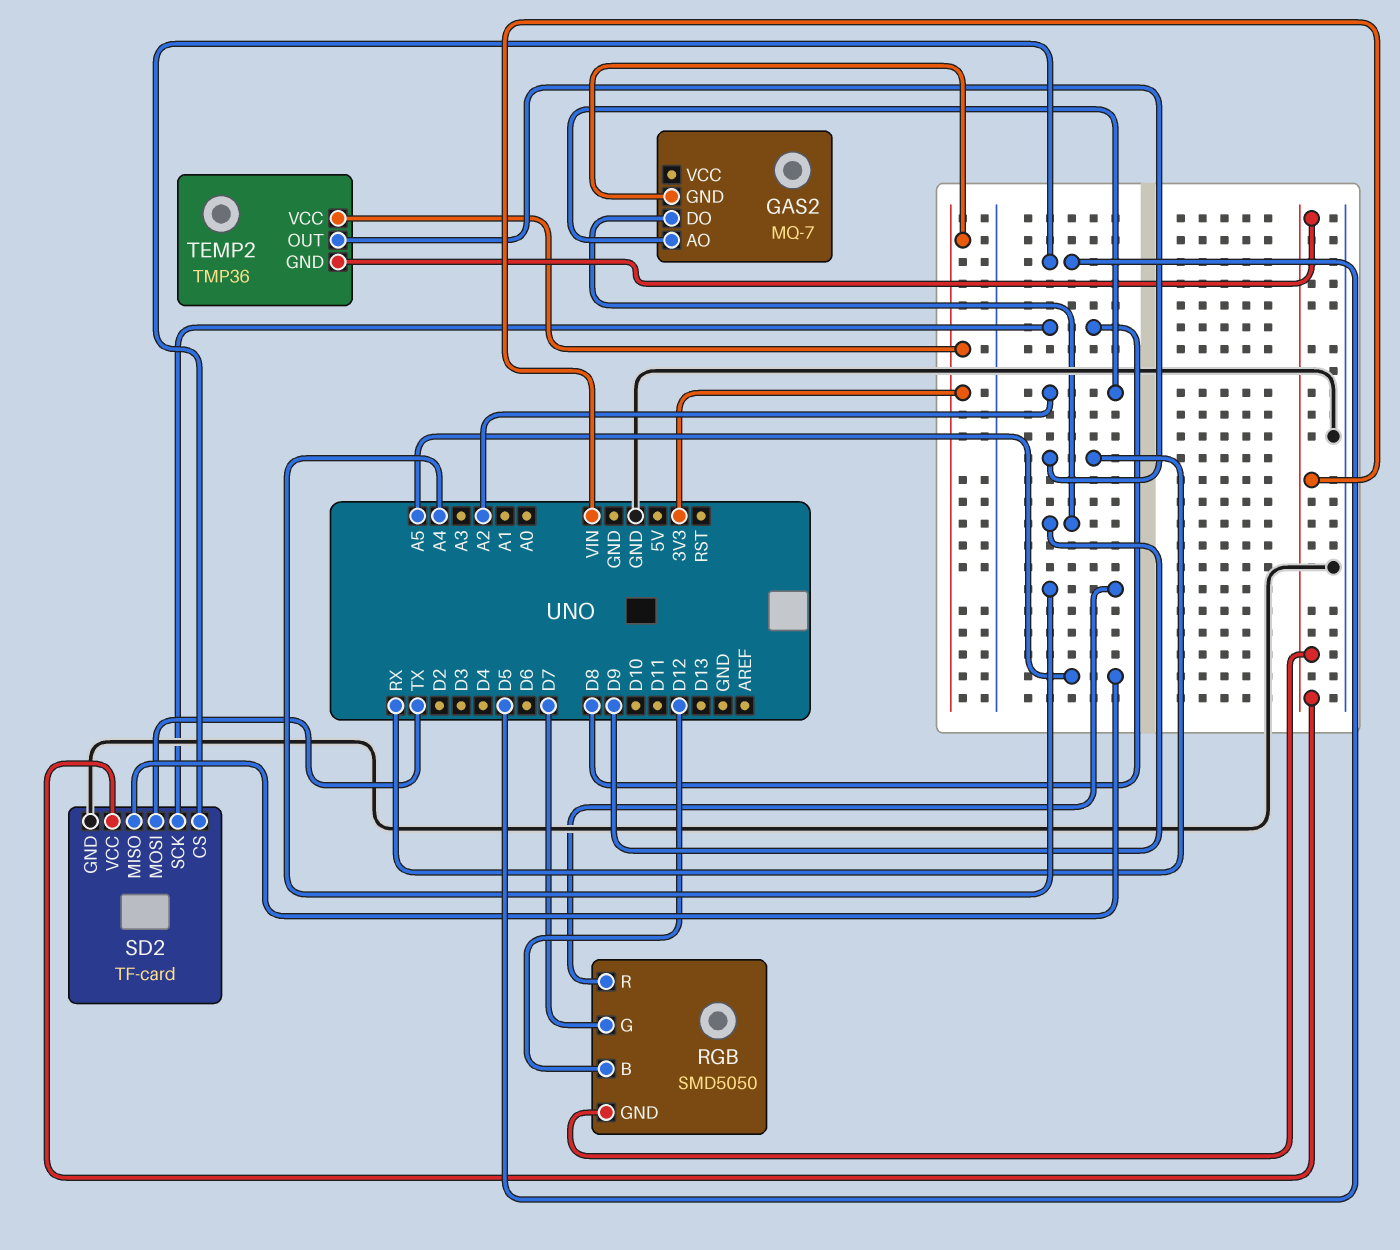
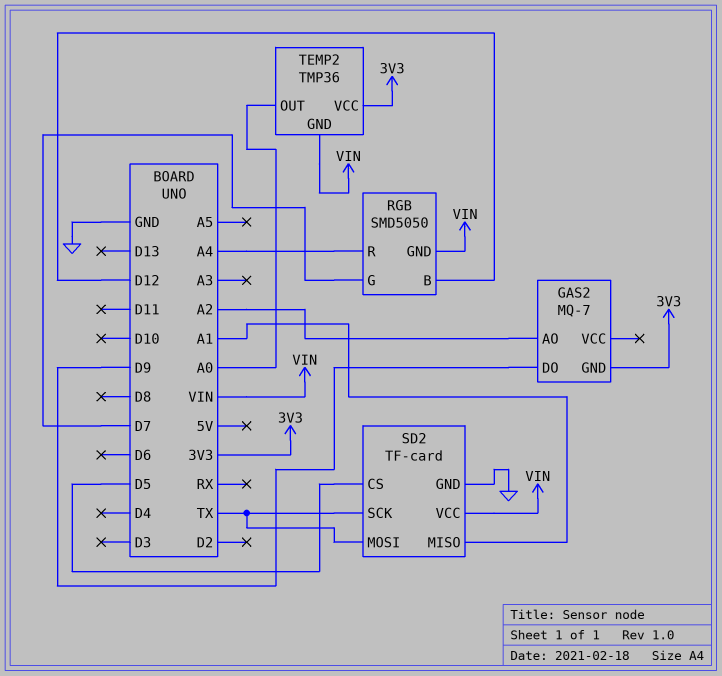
SD2 pin MISO: A5 -> A1
SD2 pin SCK: D8 -> TX
TEMP2 pin OUT: RX -> A0

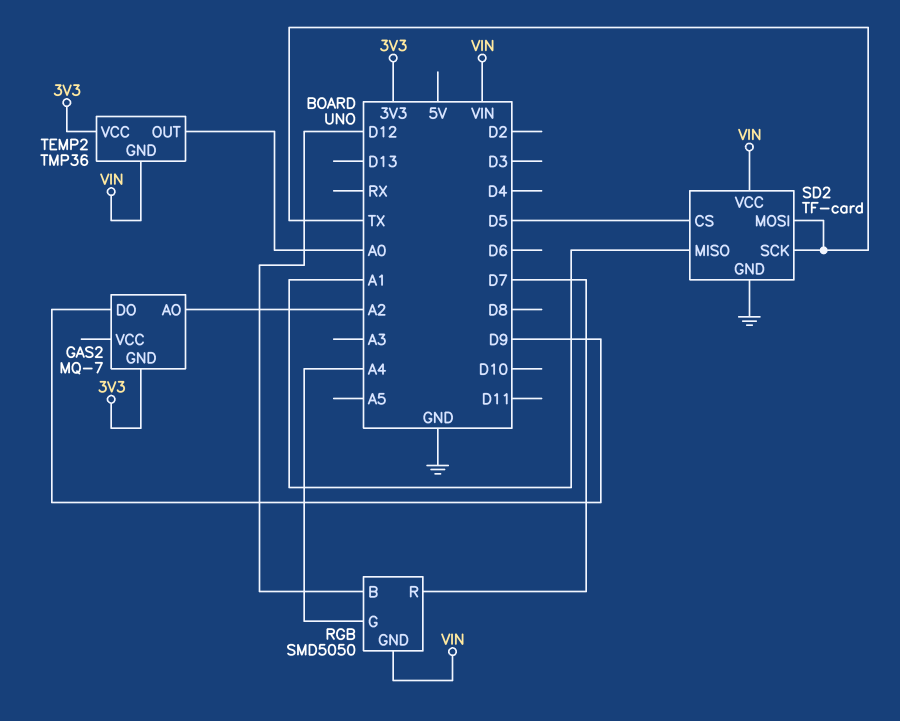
RGB pin G: D7 -> A4
RGB pin R: A4 -> D7

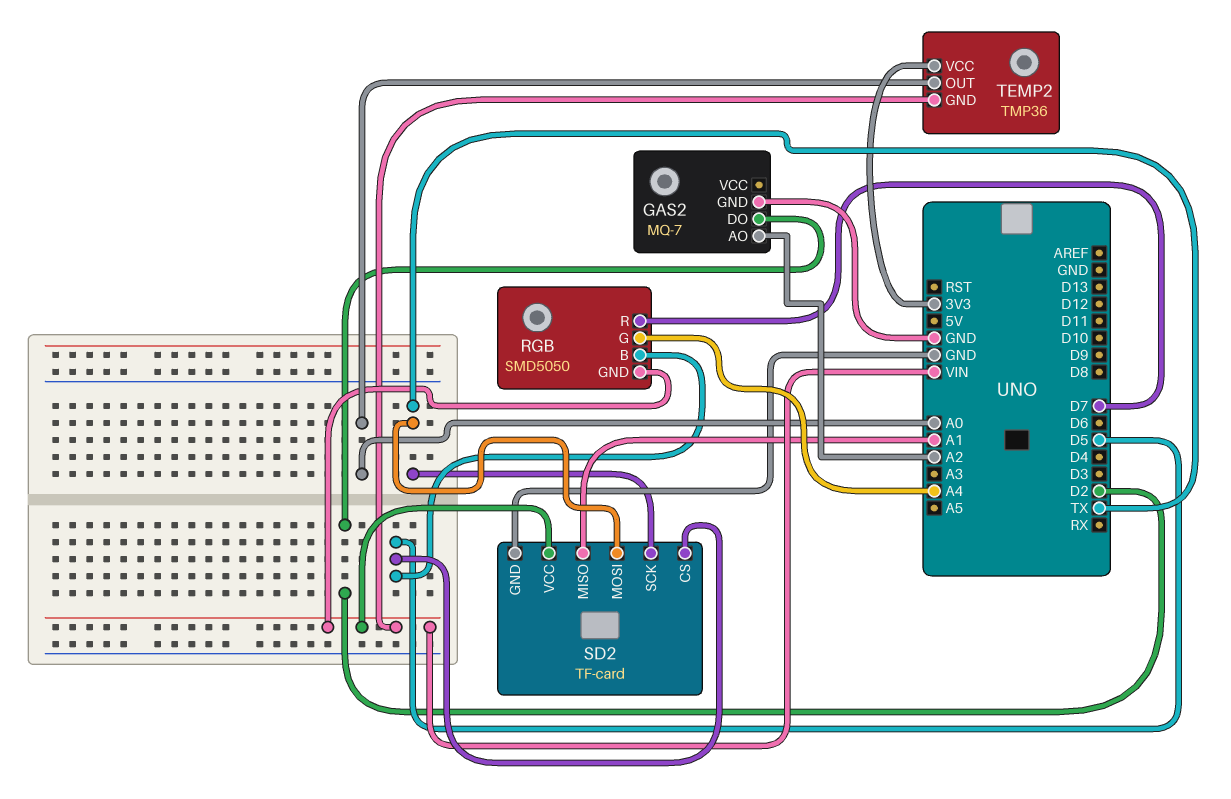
GAS2 pin DO: D9 -> D2
GAS2 pin GND: 3V3 -> GND
RGB pin B: D12 -> D5

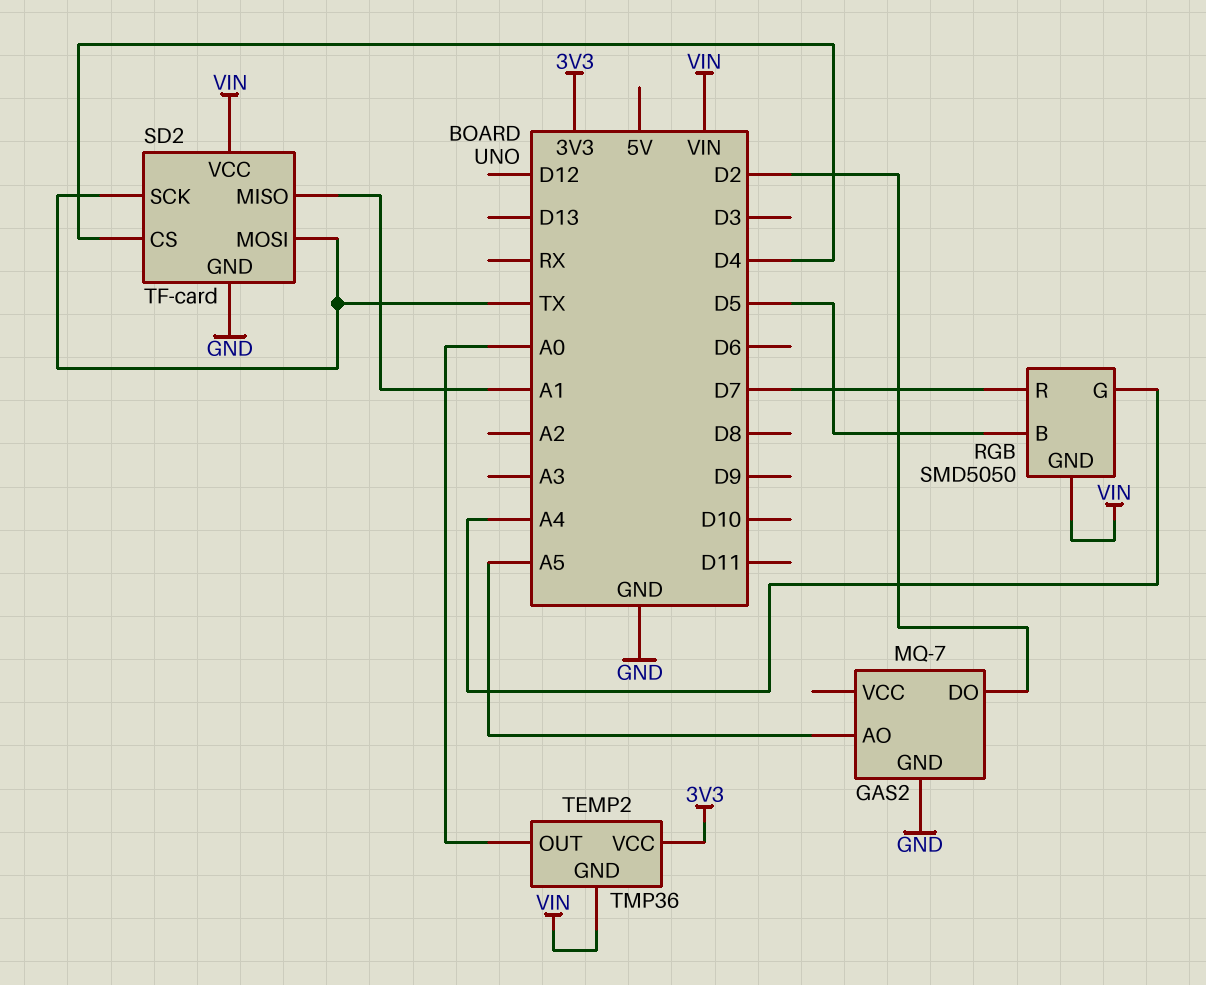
GAS2 pin AO: A2 -> A5
SD2 pin CS: D5 -> D4

